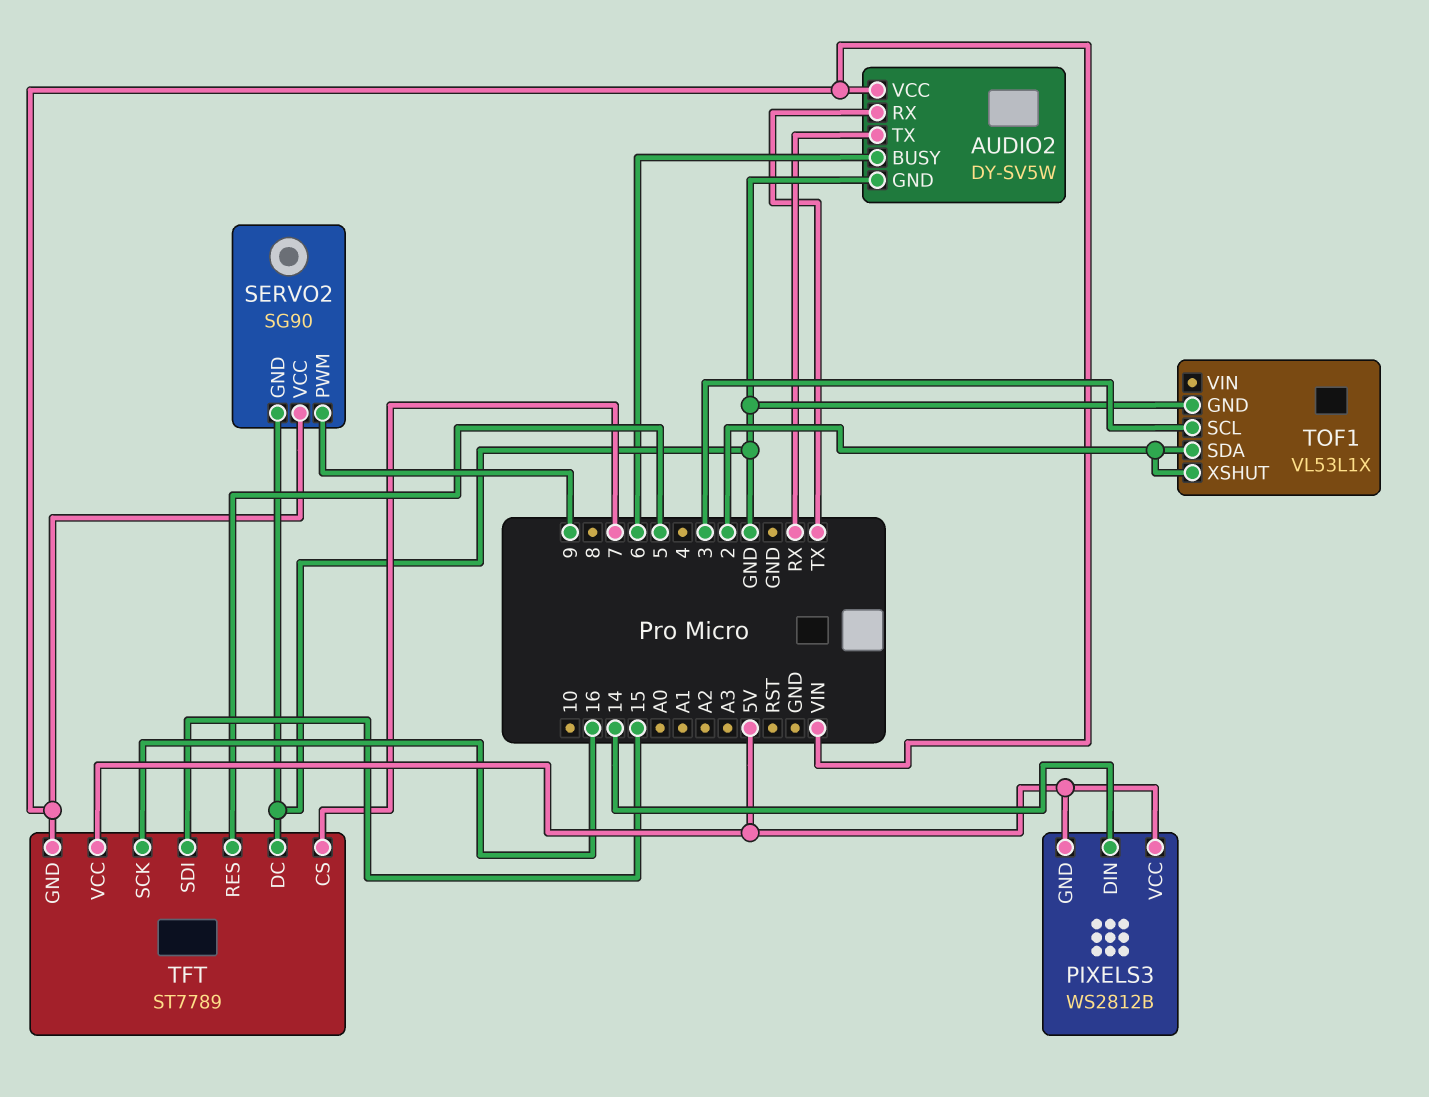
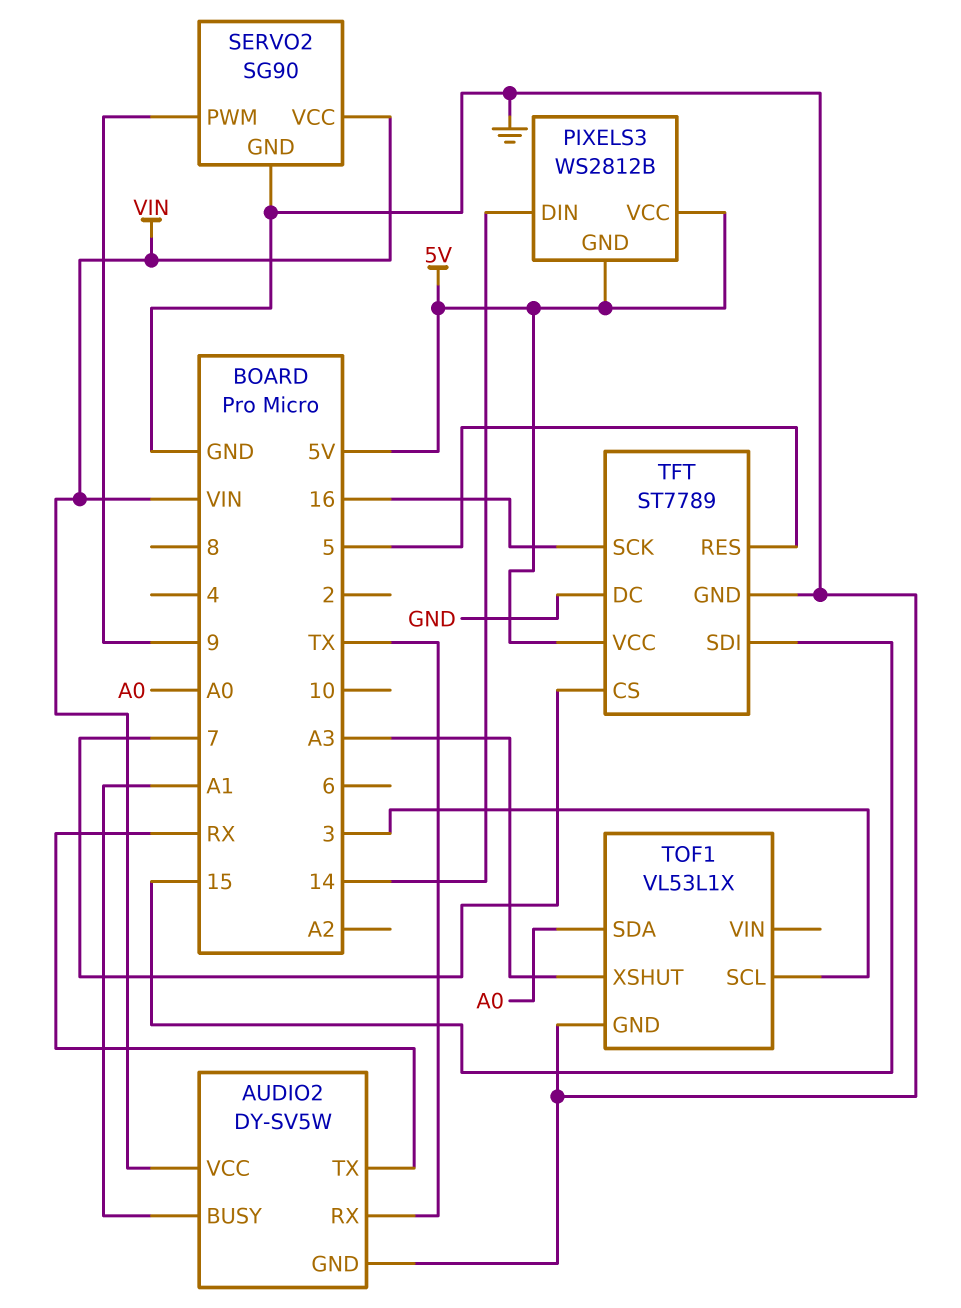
AUDIO2 pin BUSY: 6 -> A1
TFT pin GND: VIN -> GND
TOF1 pin SDA: 2 -> A0
TOF1 pin XSHUT: 2 -> A3

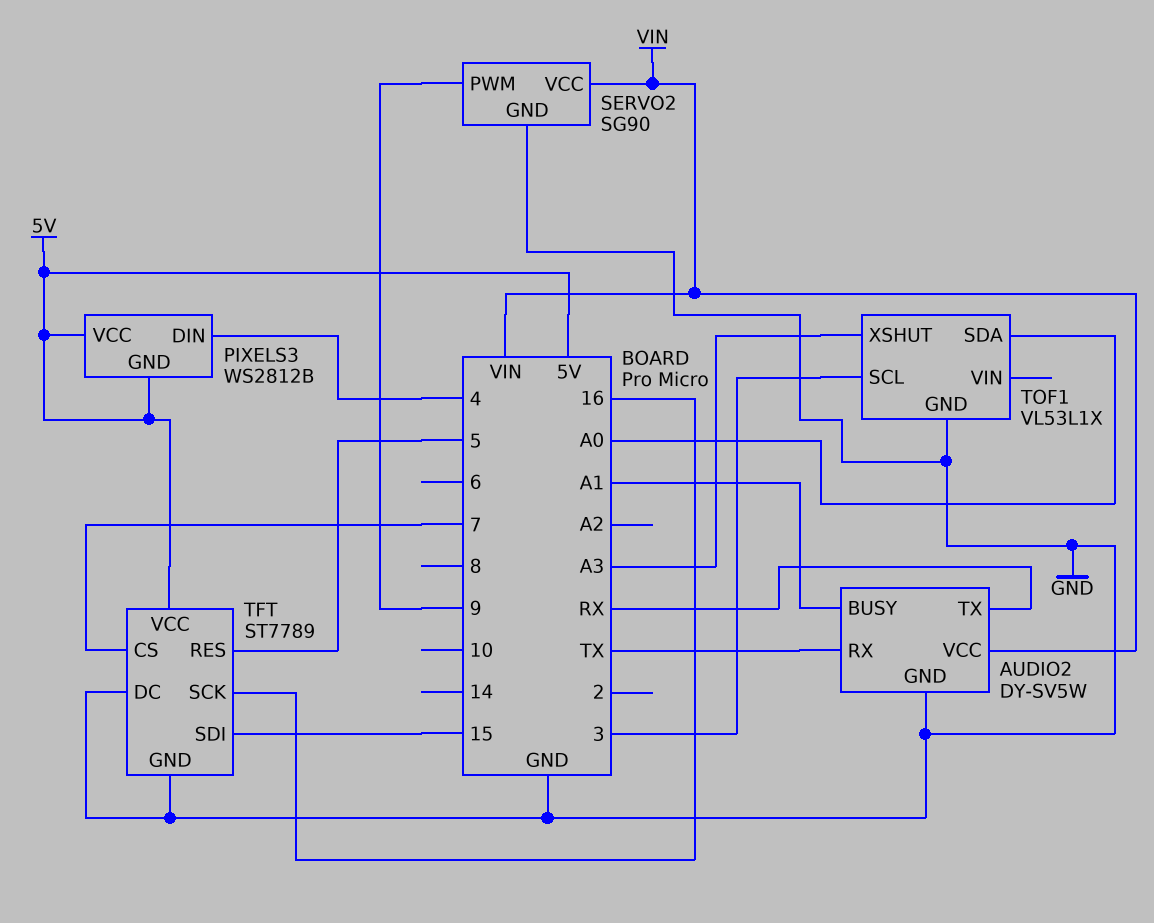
PIXELS3 pin DIN: 14 -> 4

